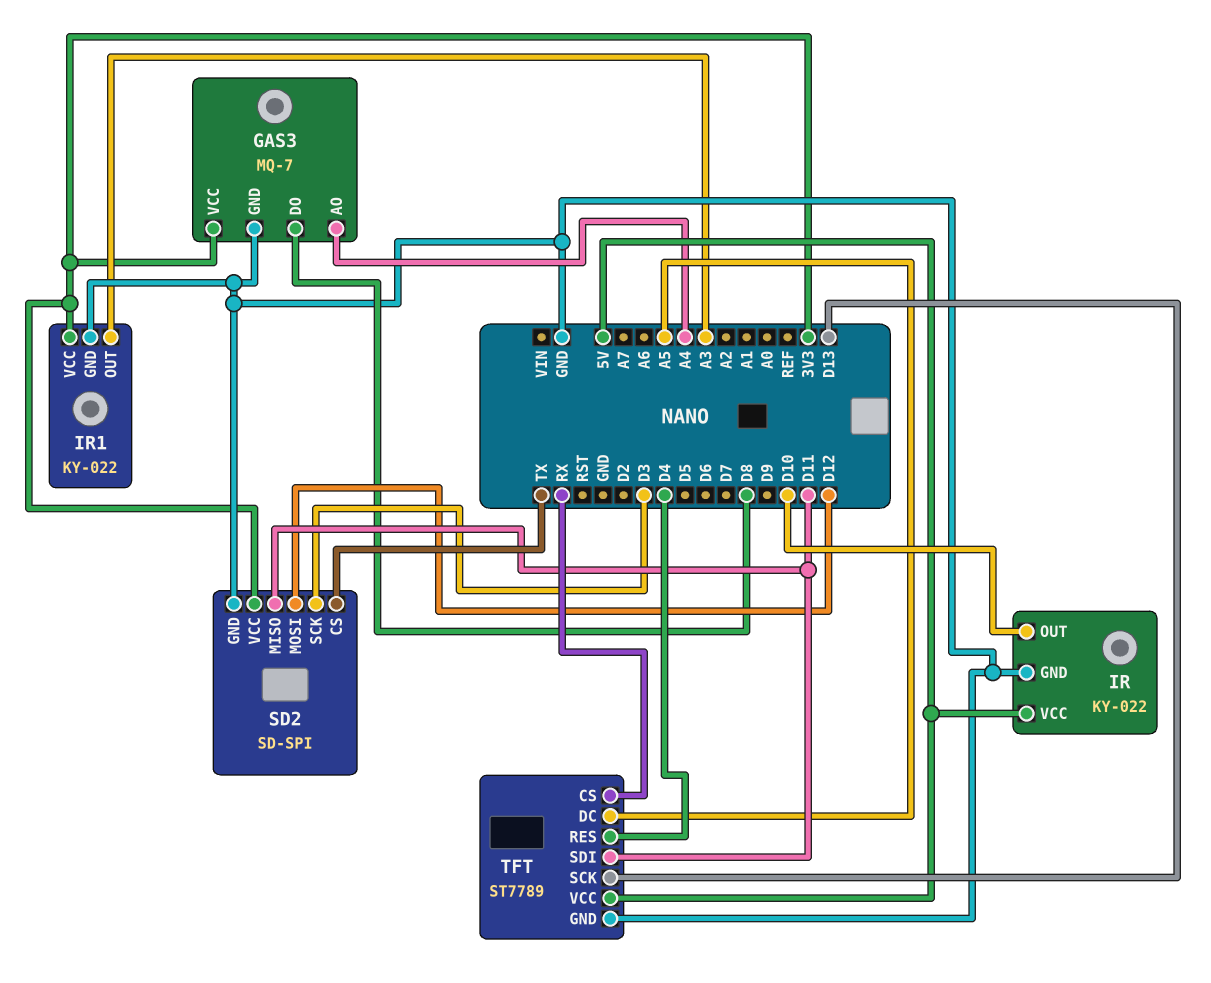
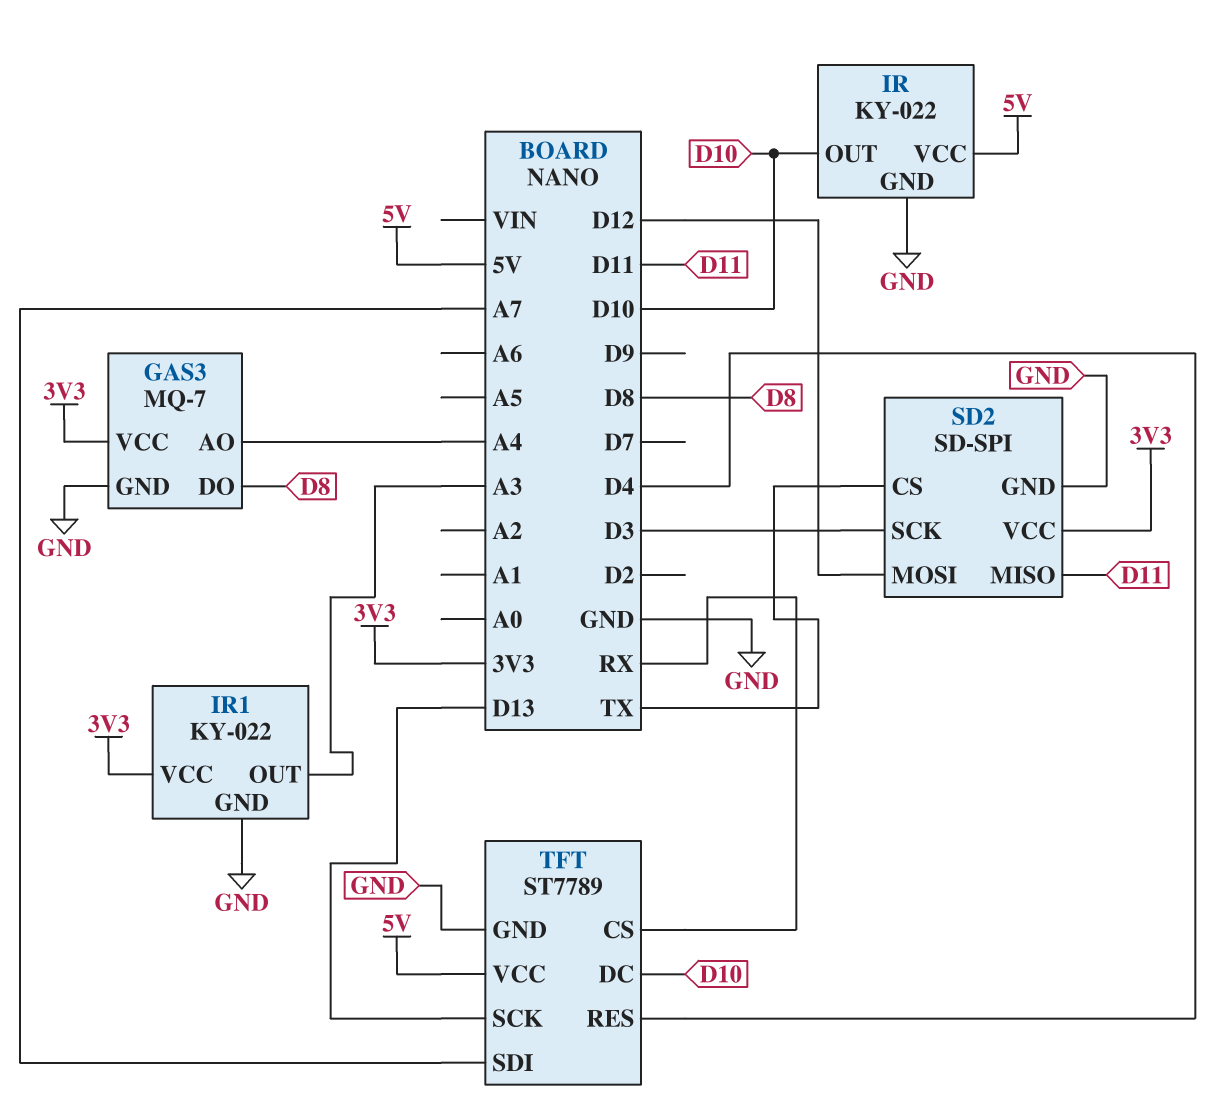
TFT pin DC: A5 -> D10
TFT pin SDI: D11 -> A7

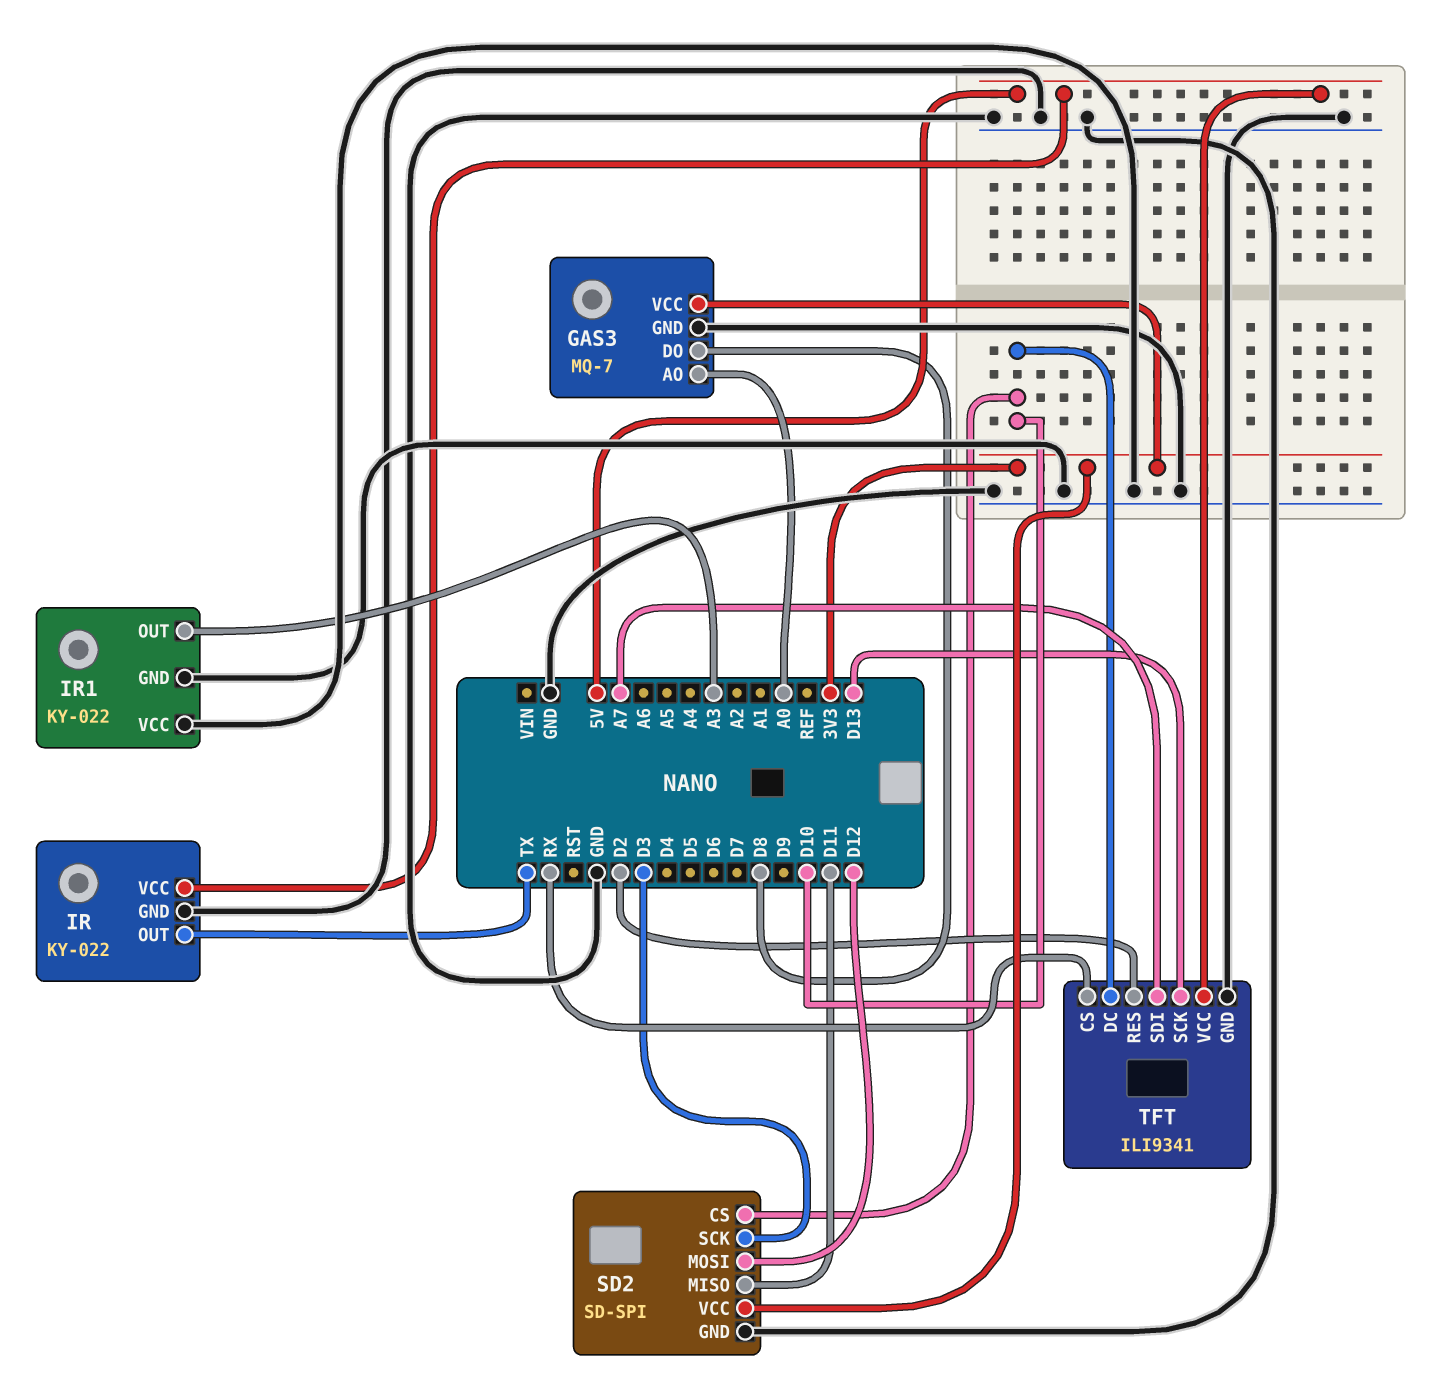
GAS3 pin AO: A4 -> A0
IR pin OUT: D10 -> TX
IR1 pin VCC: 3V3 -> GND
SD2 pin CS: TX -> D10
TFT: ST7789 -> ILI9341
TFT pin RES: D4 -> D2

